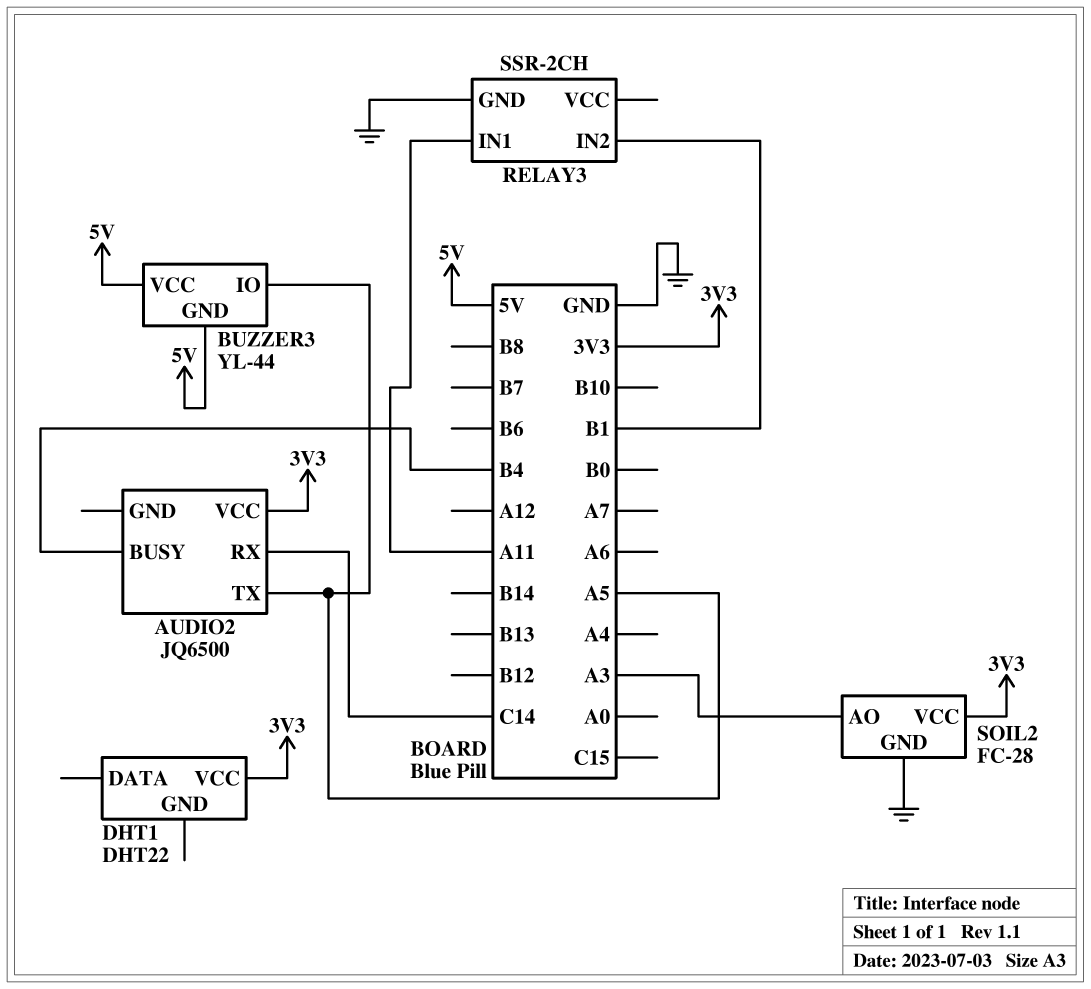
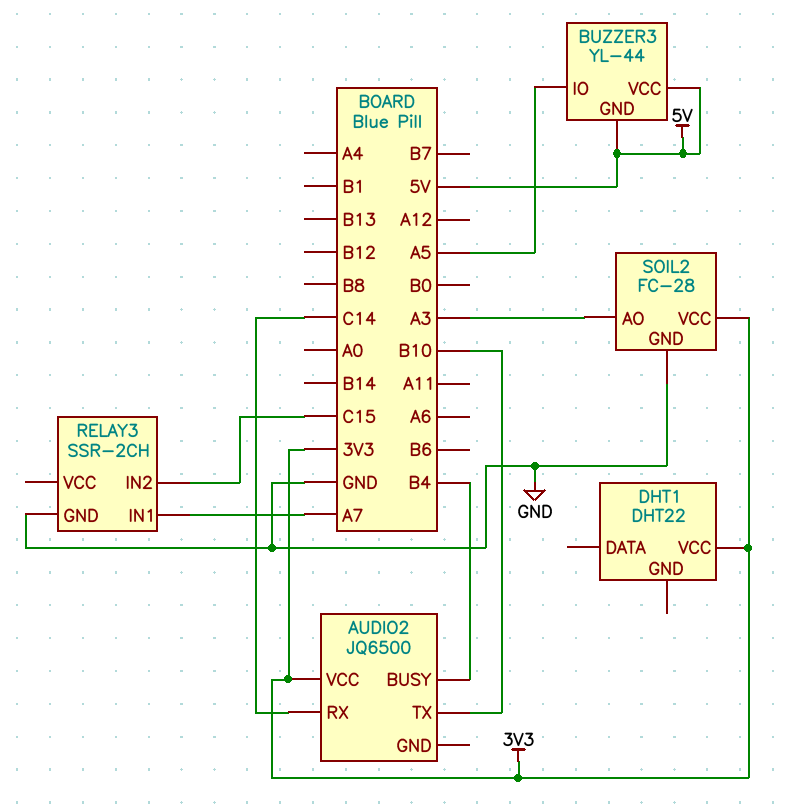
AUDIO2 pin TX: A5 -> B10
RELAY3 pin IN1: A11 -> A7
RELAY3 pin IN2: B1 -> C15

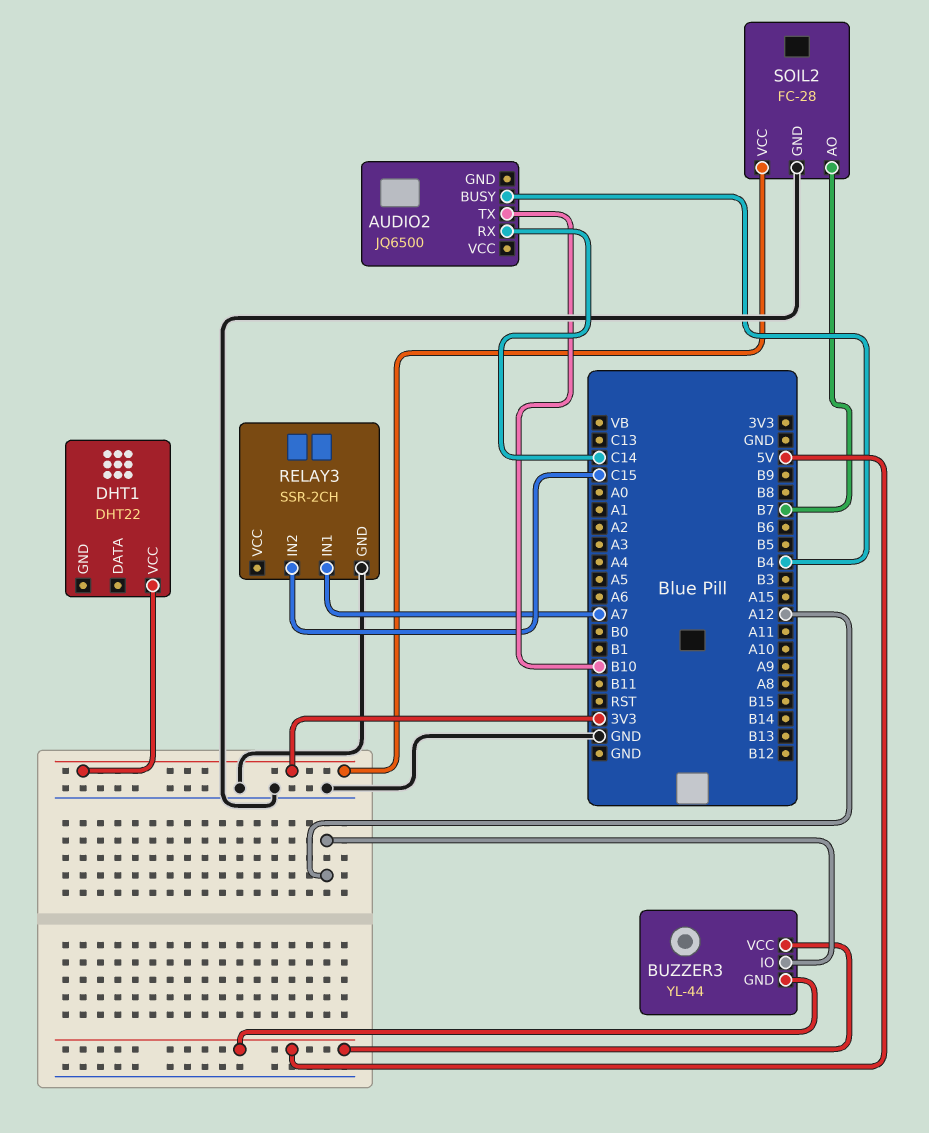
AUDIO2 pin VCC: 3V3 -> none
BUZZER3 pin IO: A5 -> A12
SOIL2 pin AO: A3 -> B7

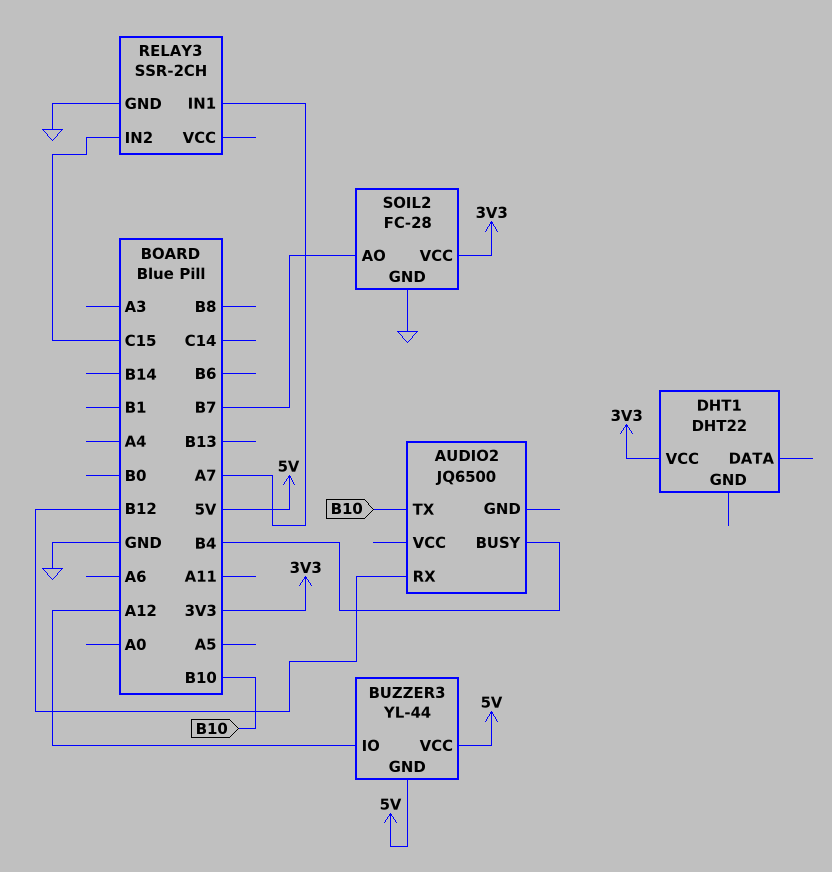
AUDIO2 pin RX: C14 -> B12

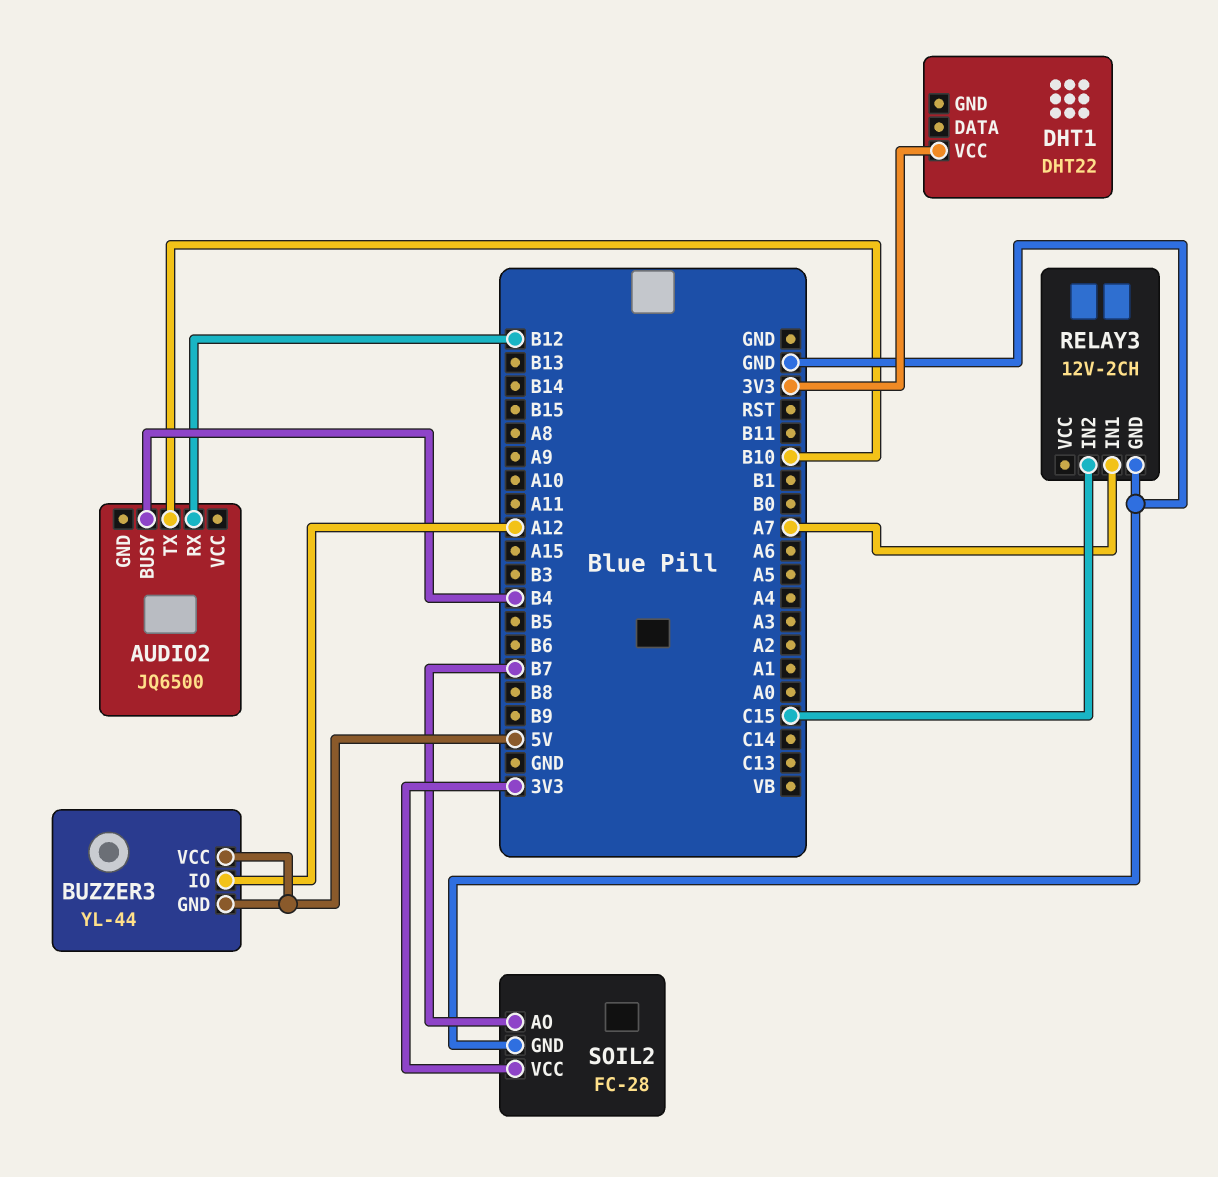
RELAY3: SSR-2CH -> 12V-2CH

